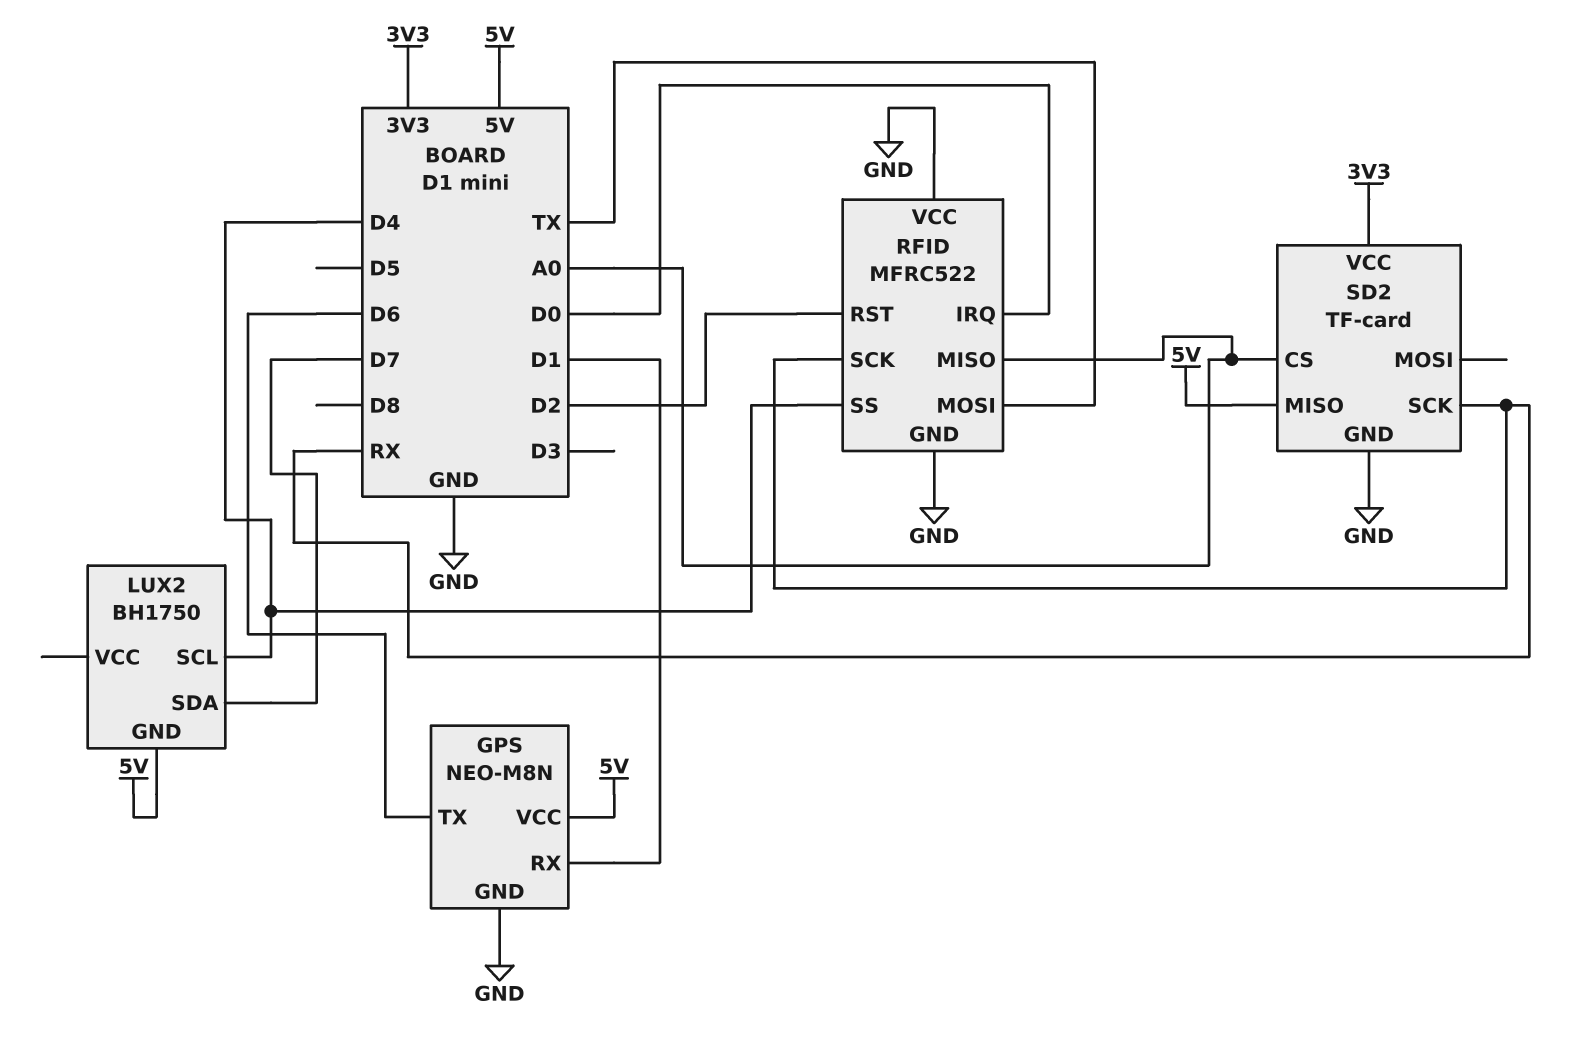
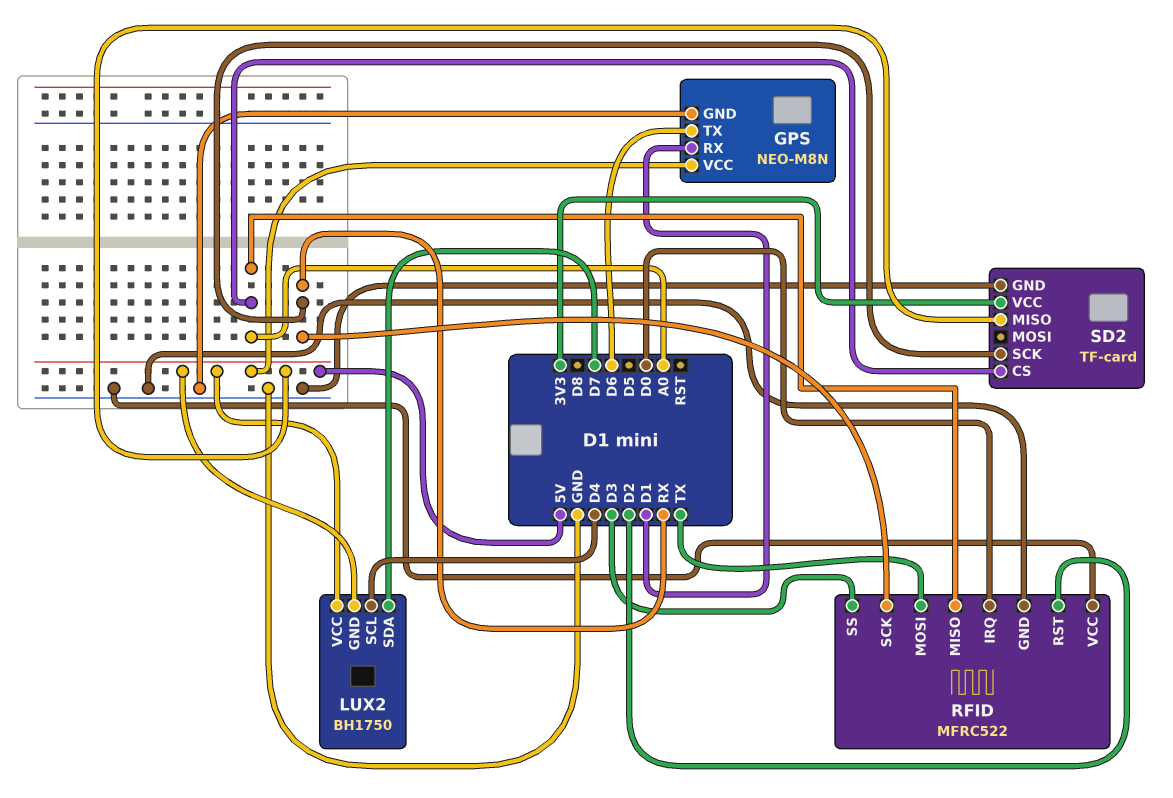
LUX2 pin VCC: none -> 5V
RFID pin SS: D4 -> D3

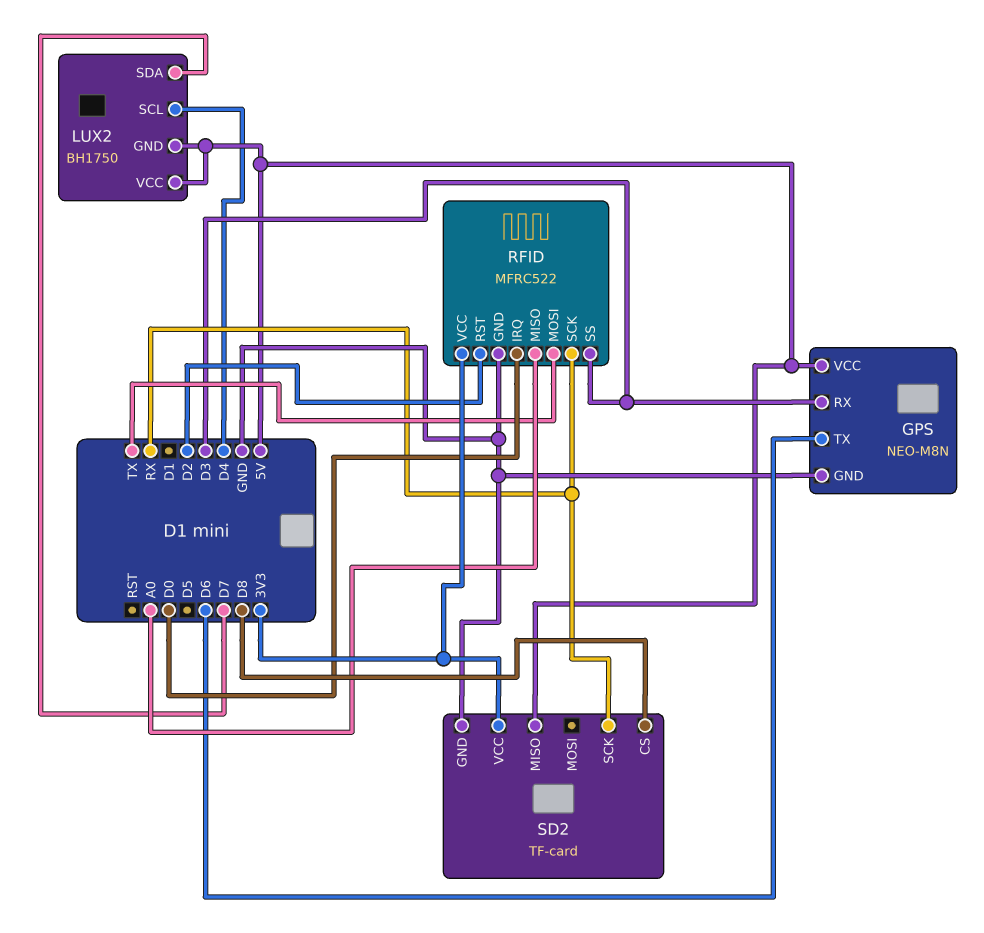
GPS pin RX: D1 -> D3
RFID pin VCC: GND -> 3V3
SD2 pin CS: A0 -> D8

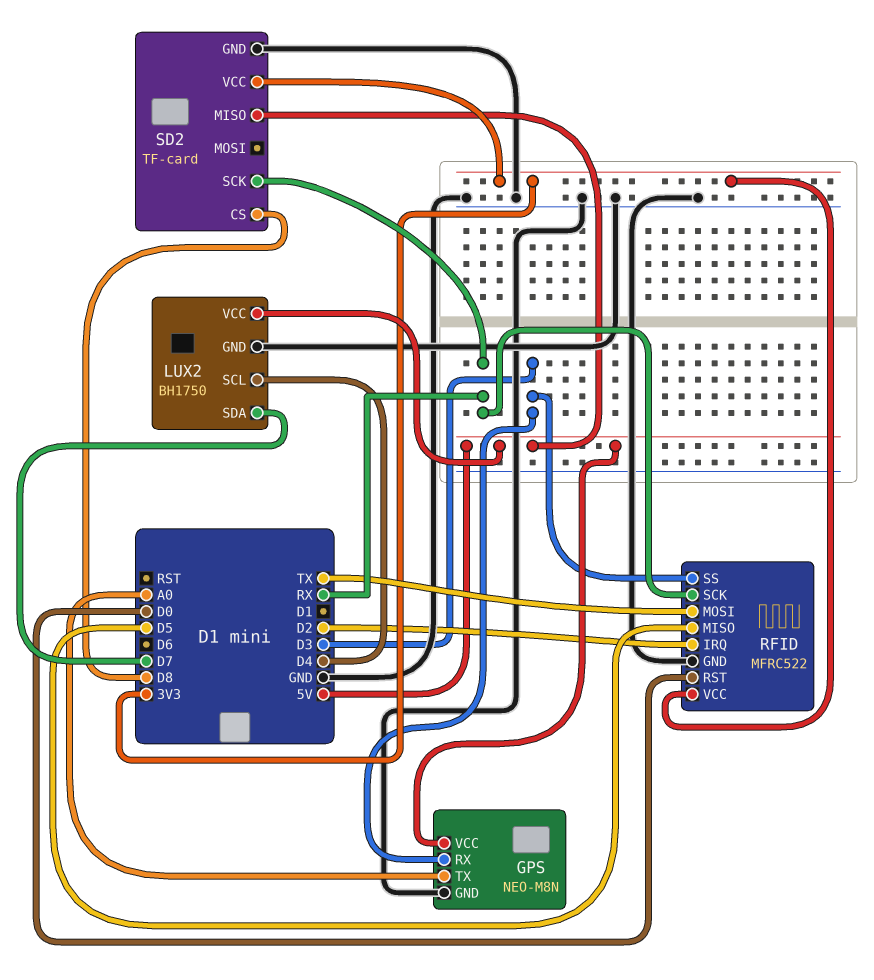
GPS pin TX: D6 -> A0
LUX2 pin GND: 5V -> GND
RFID pin IRQ: D0 -> D2
RFID pin MISO: A0 -> D5
RFID pin RST: D2 -> D0

